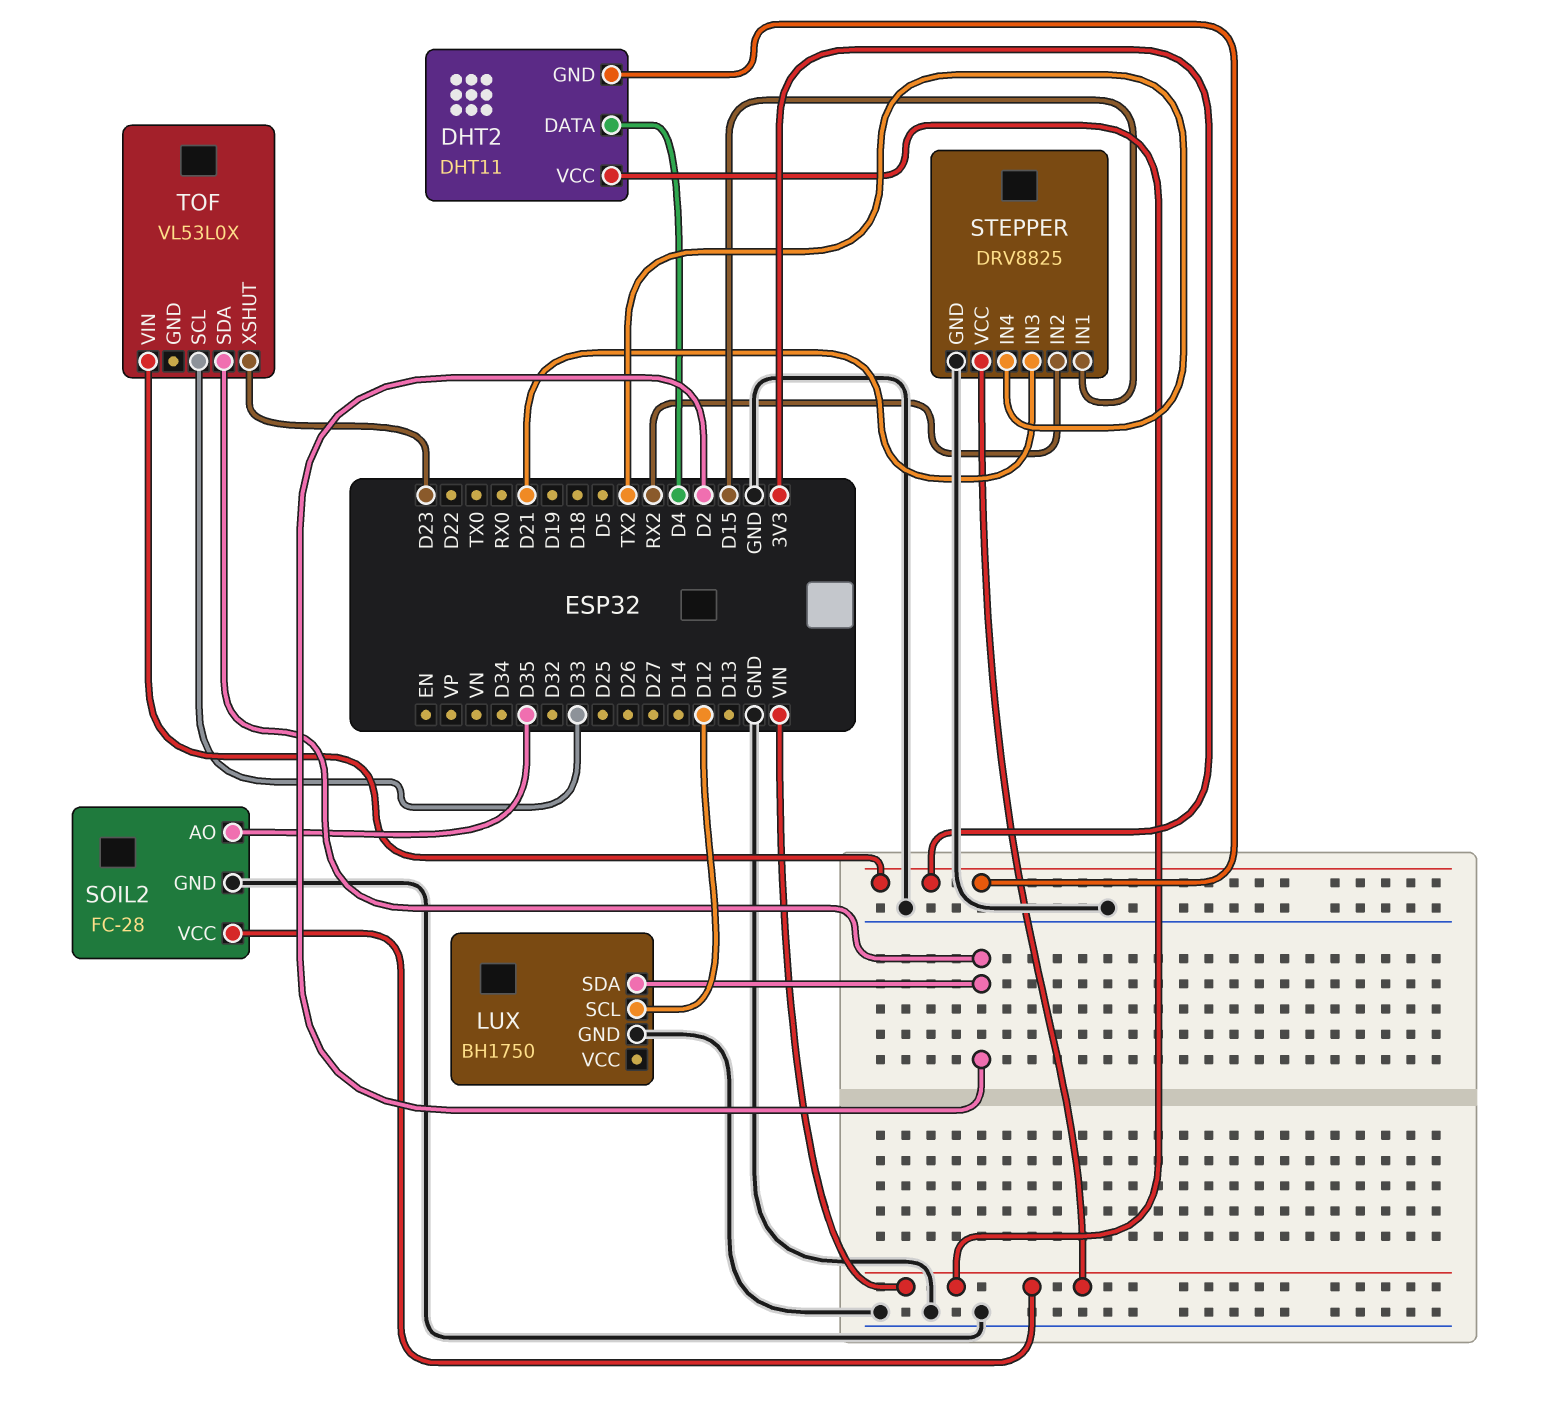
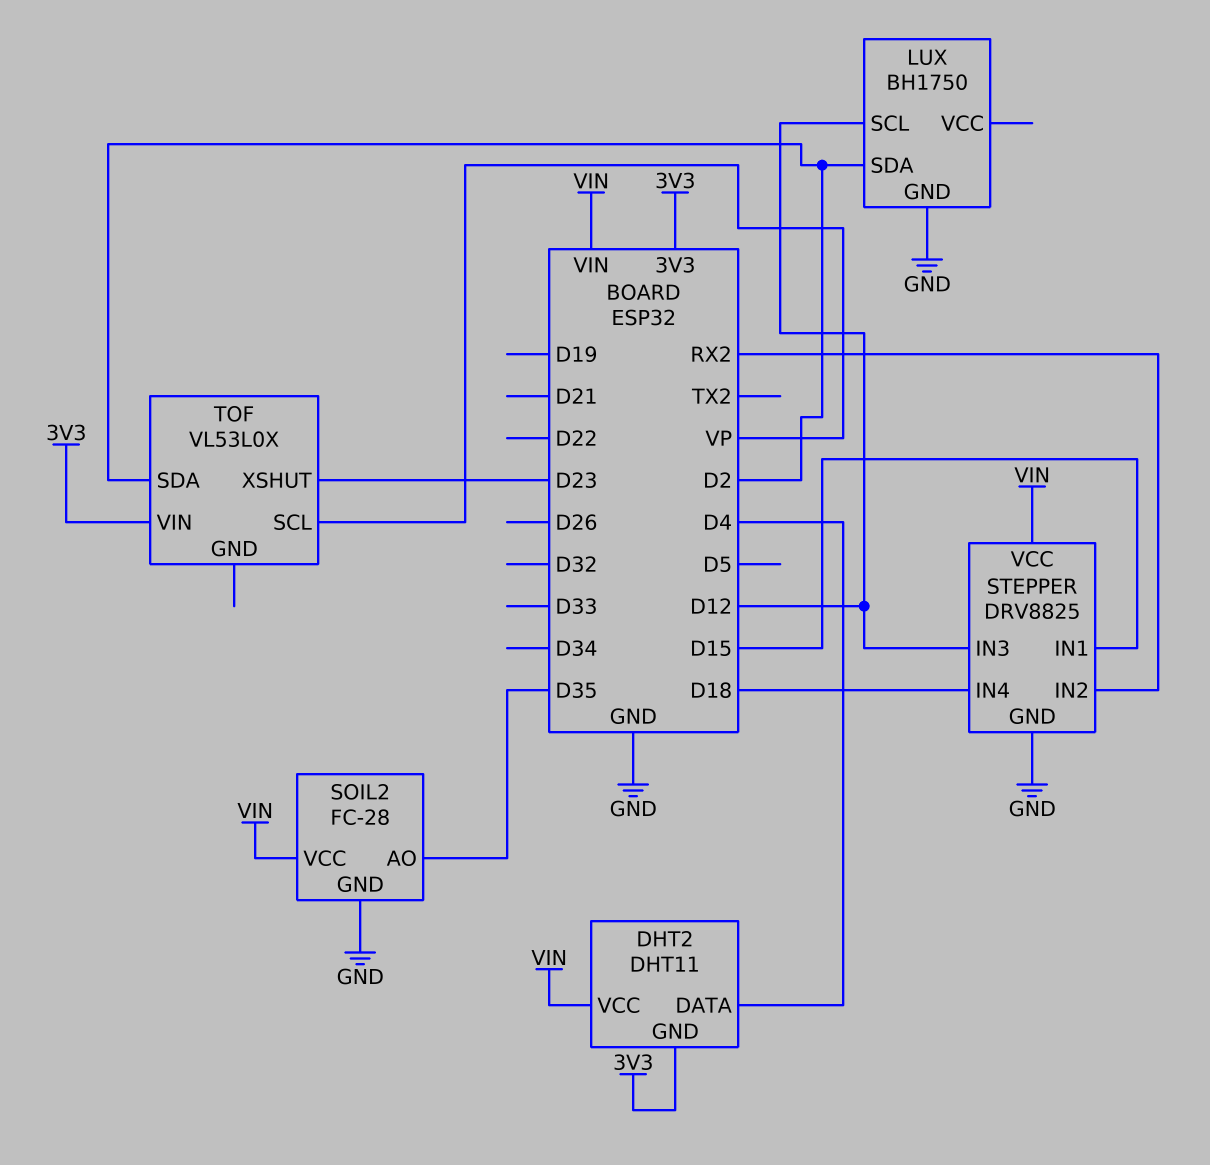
STEPPER pin IN3: D21 -> D12
STEPPER pin IN4: TX2 -> D18
TOF pin SCL: D33 -> VP

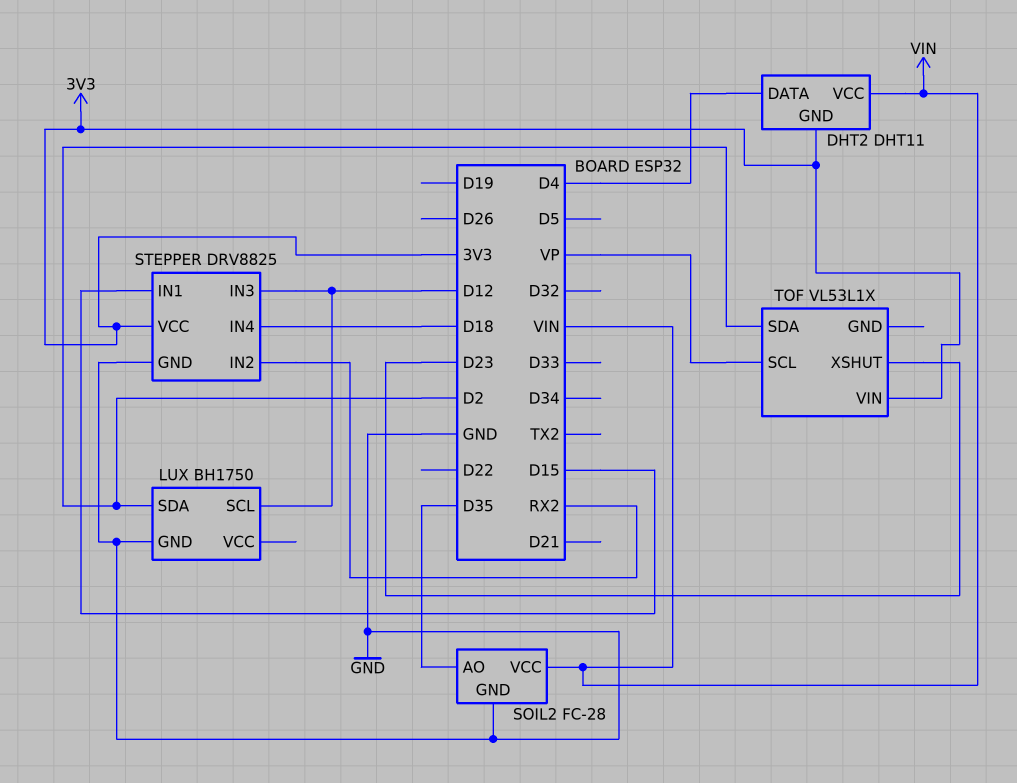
STEPPER pin VCC: VIN -> 3V3
TOF: VL53L0X -> VL53L1X

